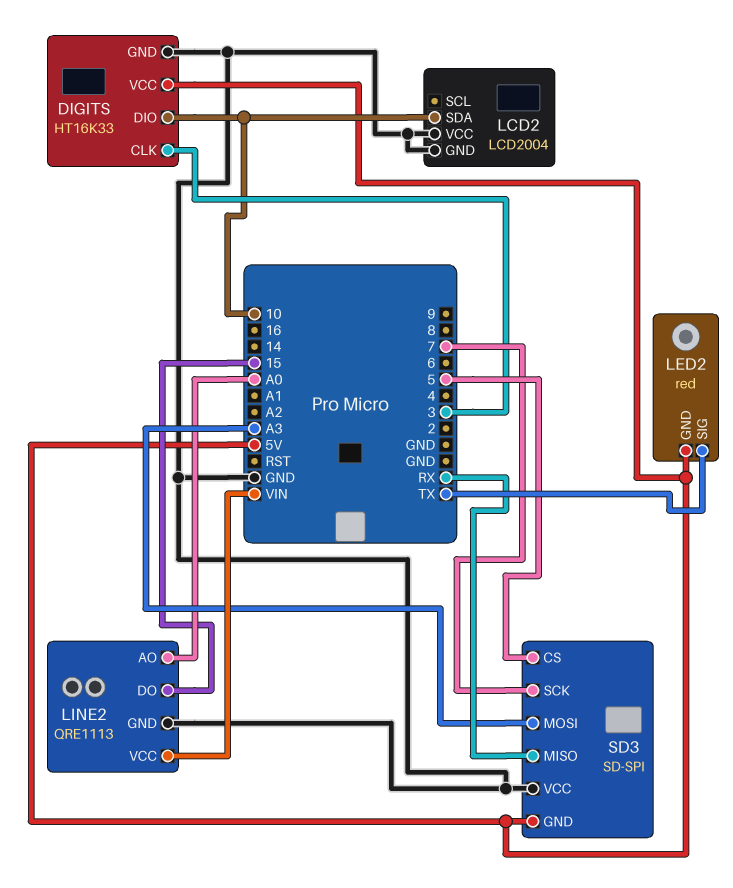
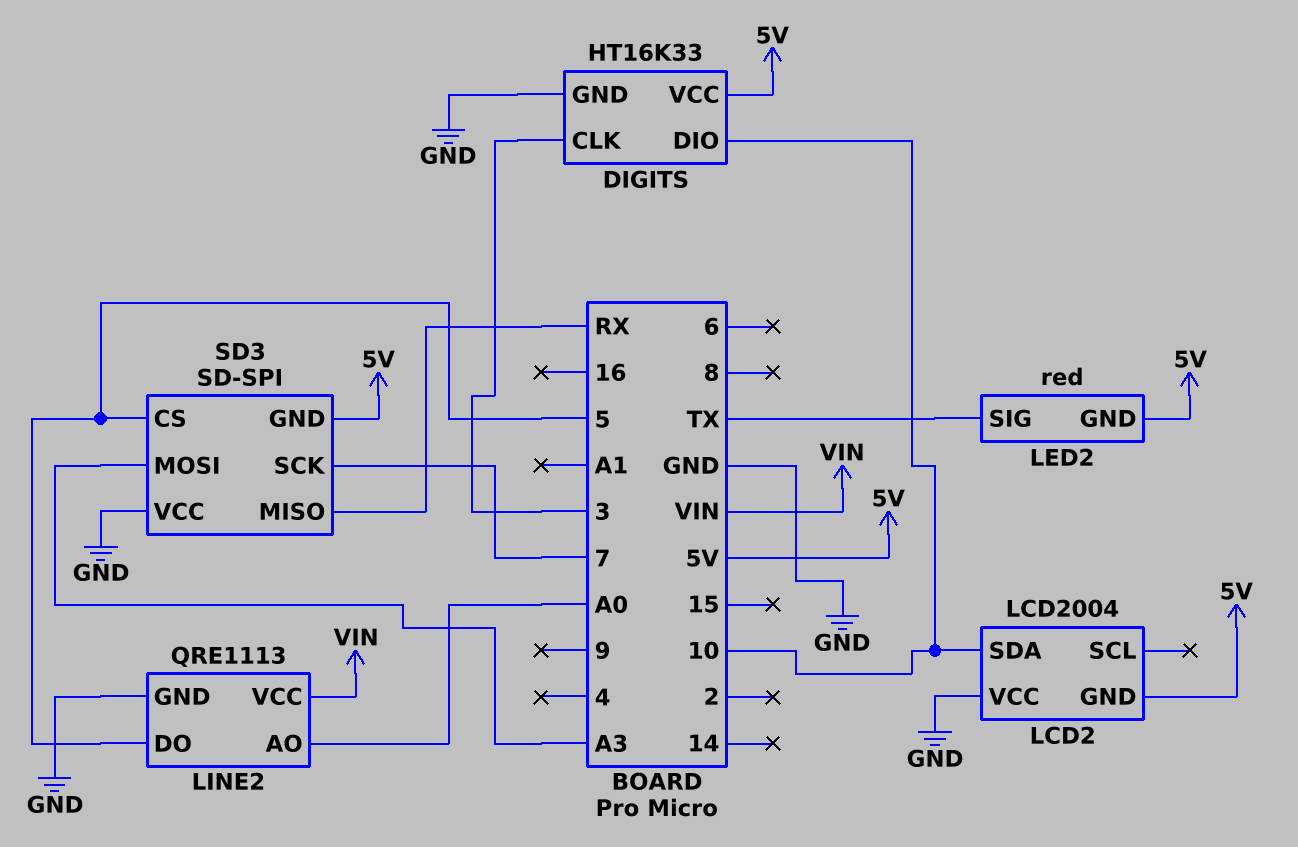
LCD2 pin GND: GND -> 5V
LINE2 pin DO: 15 -> 5

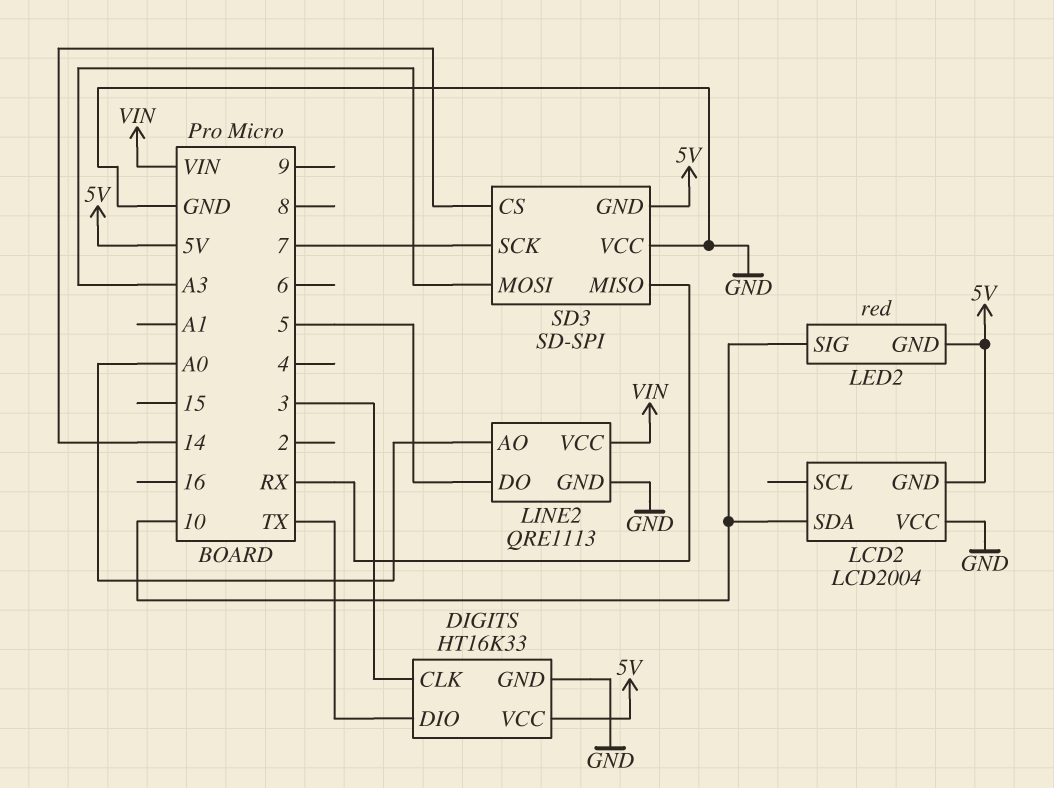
DIGITS pin DIO: 10 -> TX
LED2 pin SIG: TX -> 10
SD3 pin CS: 5 -> 14

